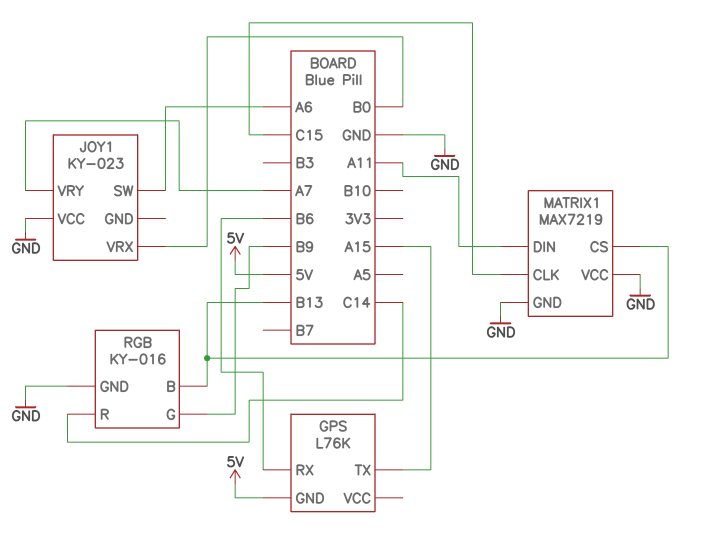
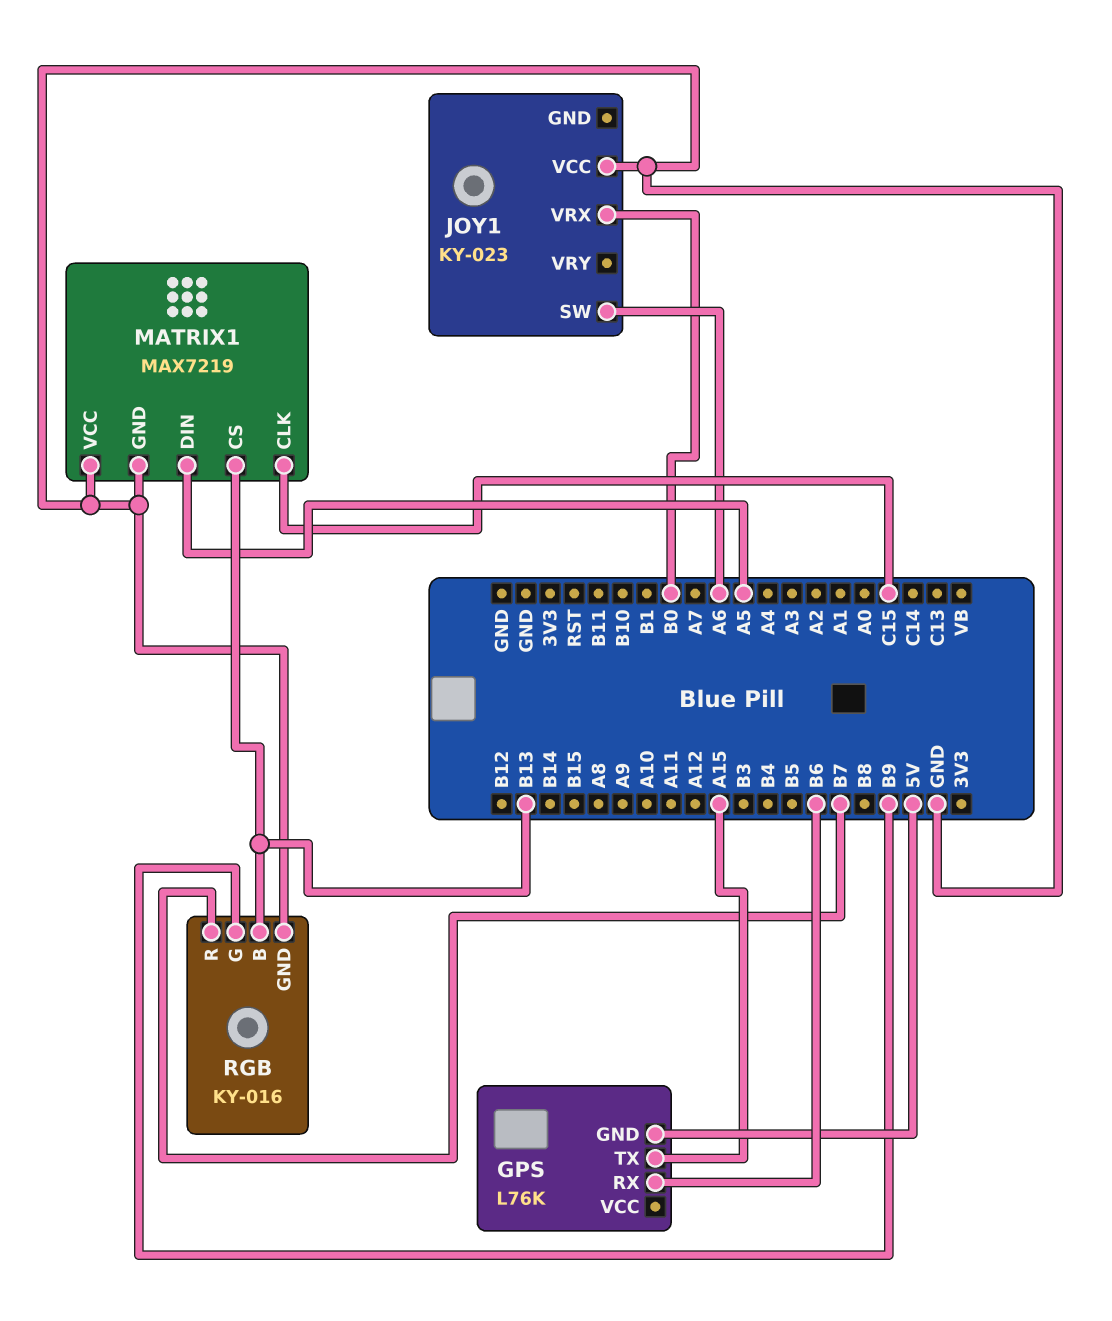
JOY1 pin VRY: A7 -> none
MATRIX1 pin DIN: A11 -> A5
RGB pin R: C14 -> B7

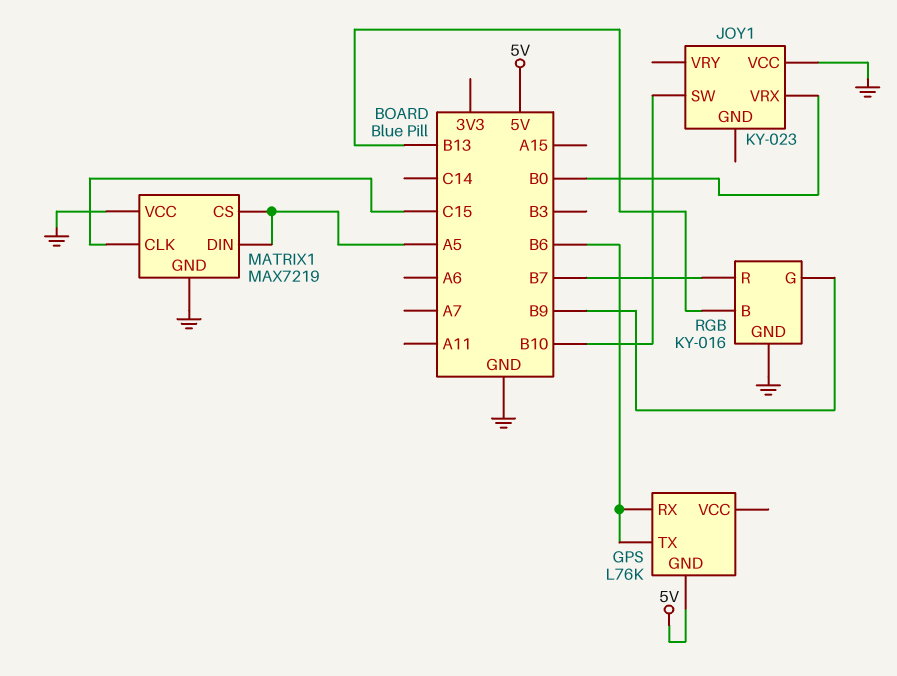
GPS pin TX: A15 -> B6
JOY1 pin SW: A6 -> B10
MATRIX1 pin CS: B13 -> A5

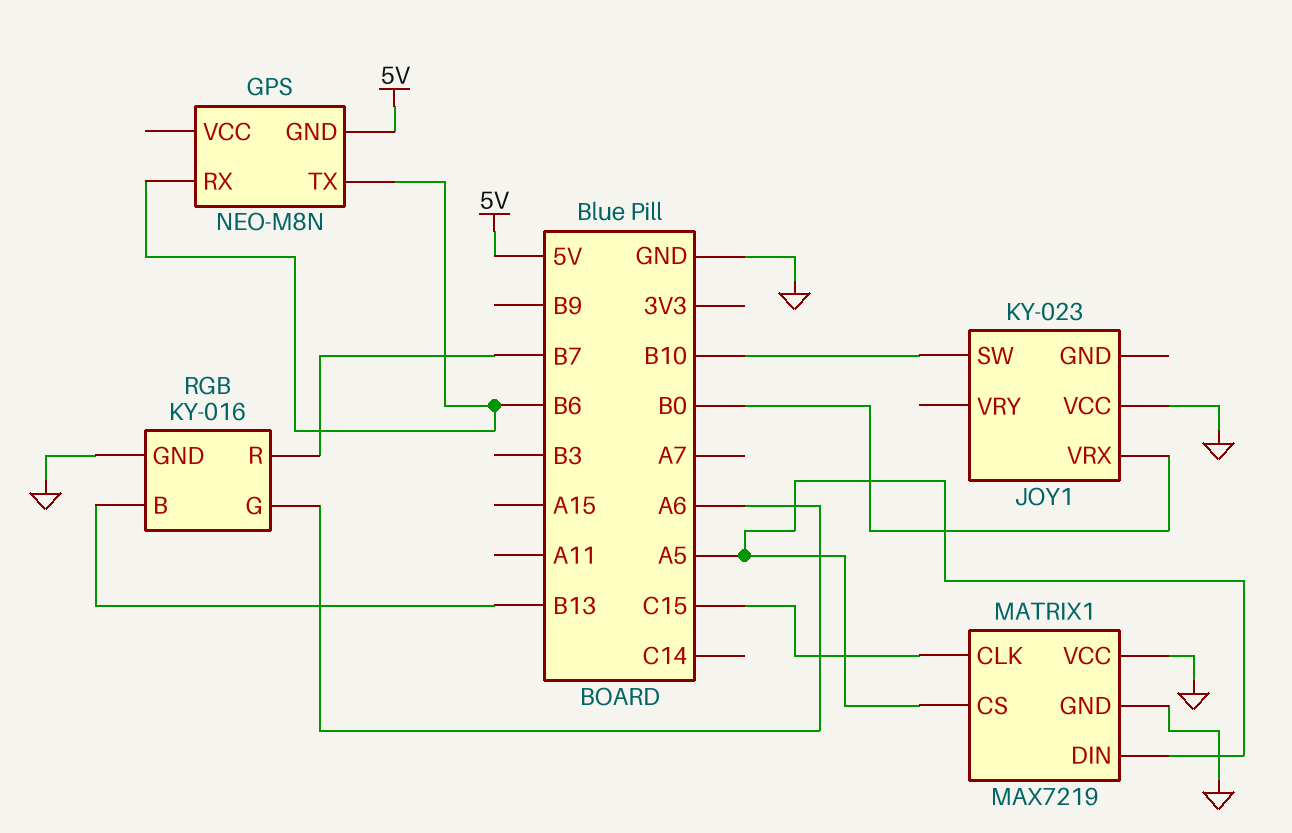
GPS: L76K -> NEO-M8N
RGB pin G: B9 -> A6

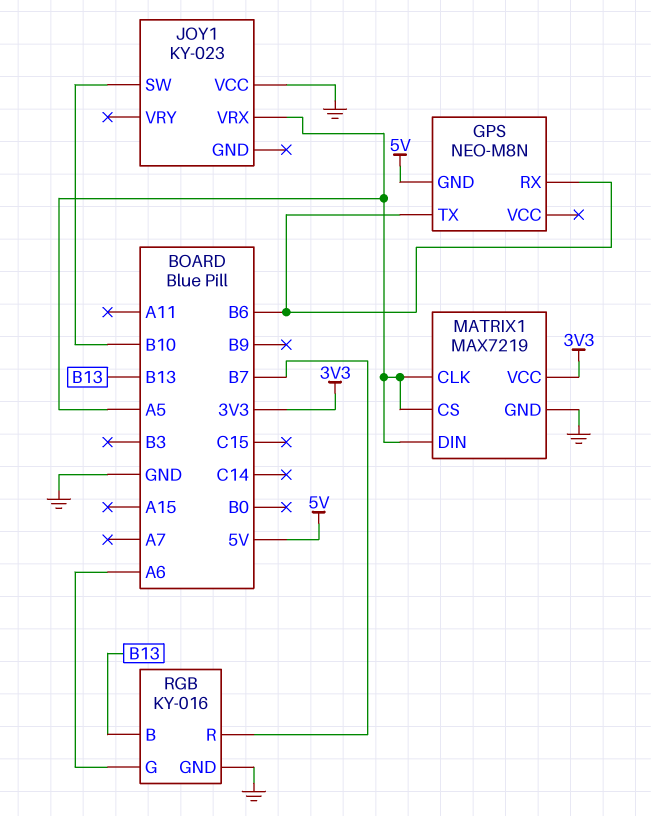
JOY1 pin VRX: B0 -> A5
MATRIX1 pin CLK: C15 -> A5
MATRIX1 pin VCC: GND -> 3V3

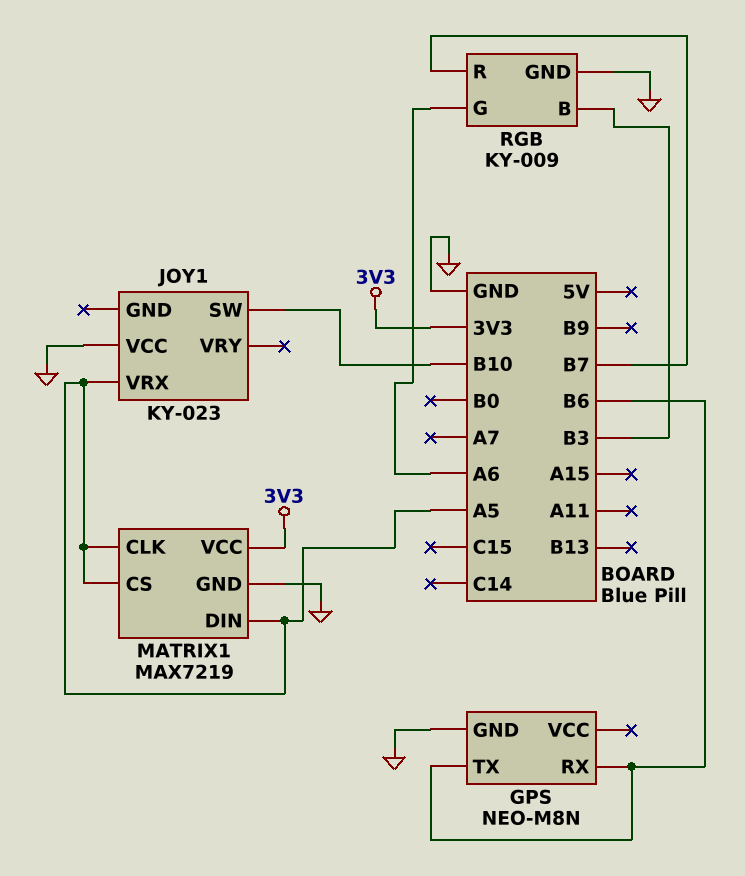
GPS pin GND: 5V -> GND
RGB: KY-016 -> KY-009
RGB pin B: B13 -> B3

